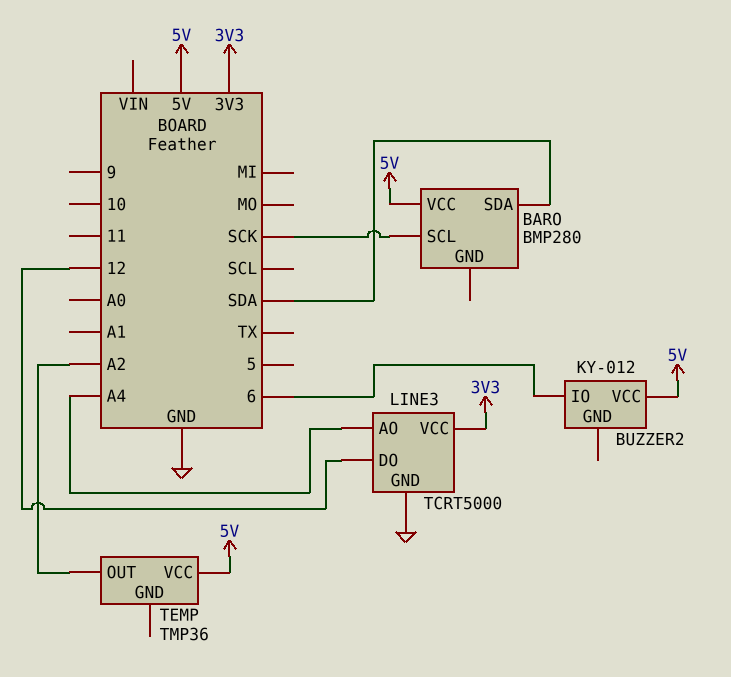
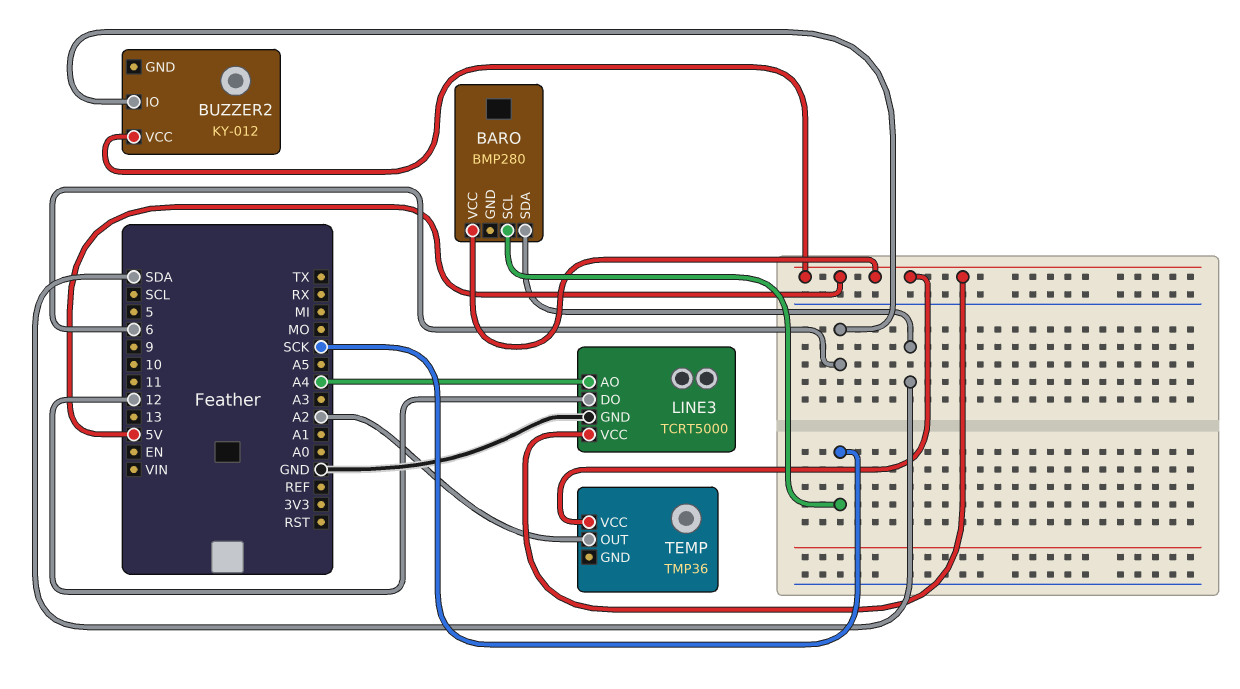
LINE3 pin VCC: 3V3 -> 5V

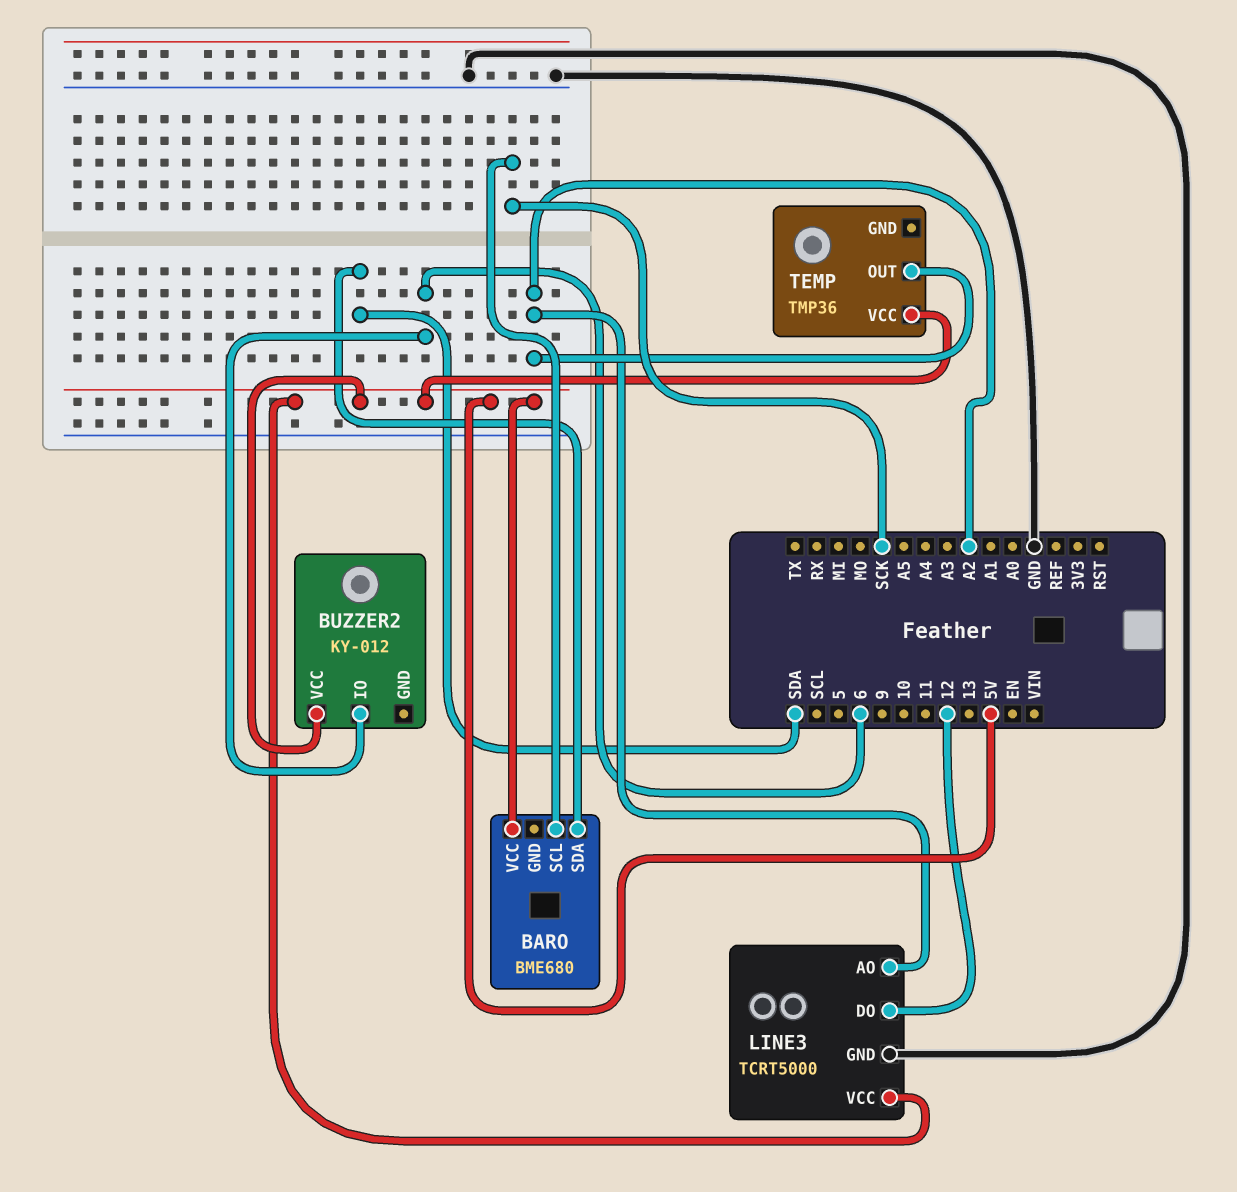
BARO: BMP280 -> BME680
LINE3 pin AO: A4 -> A2

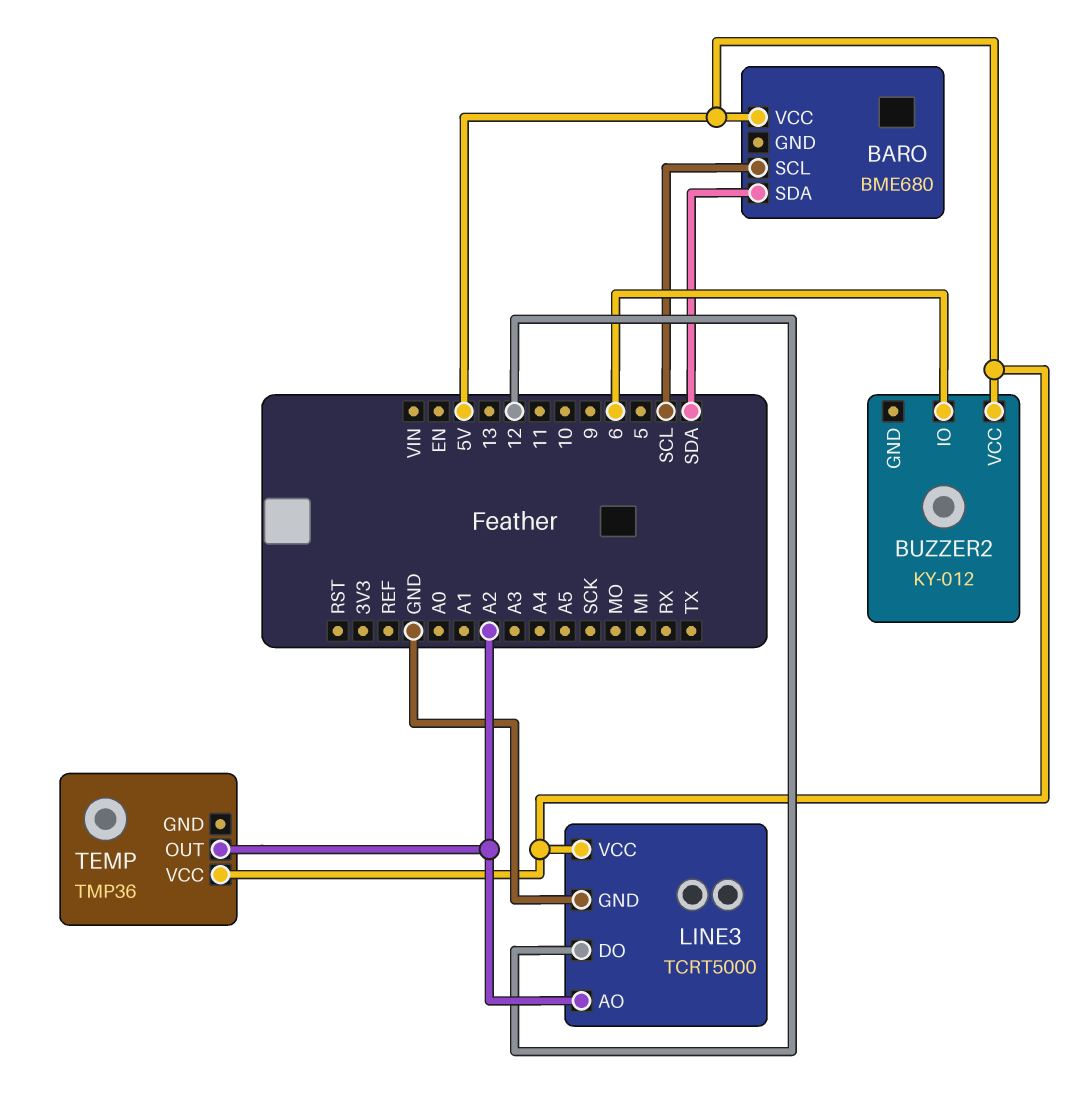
BARO pin SCL: SCK -> SCL

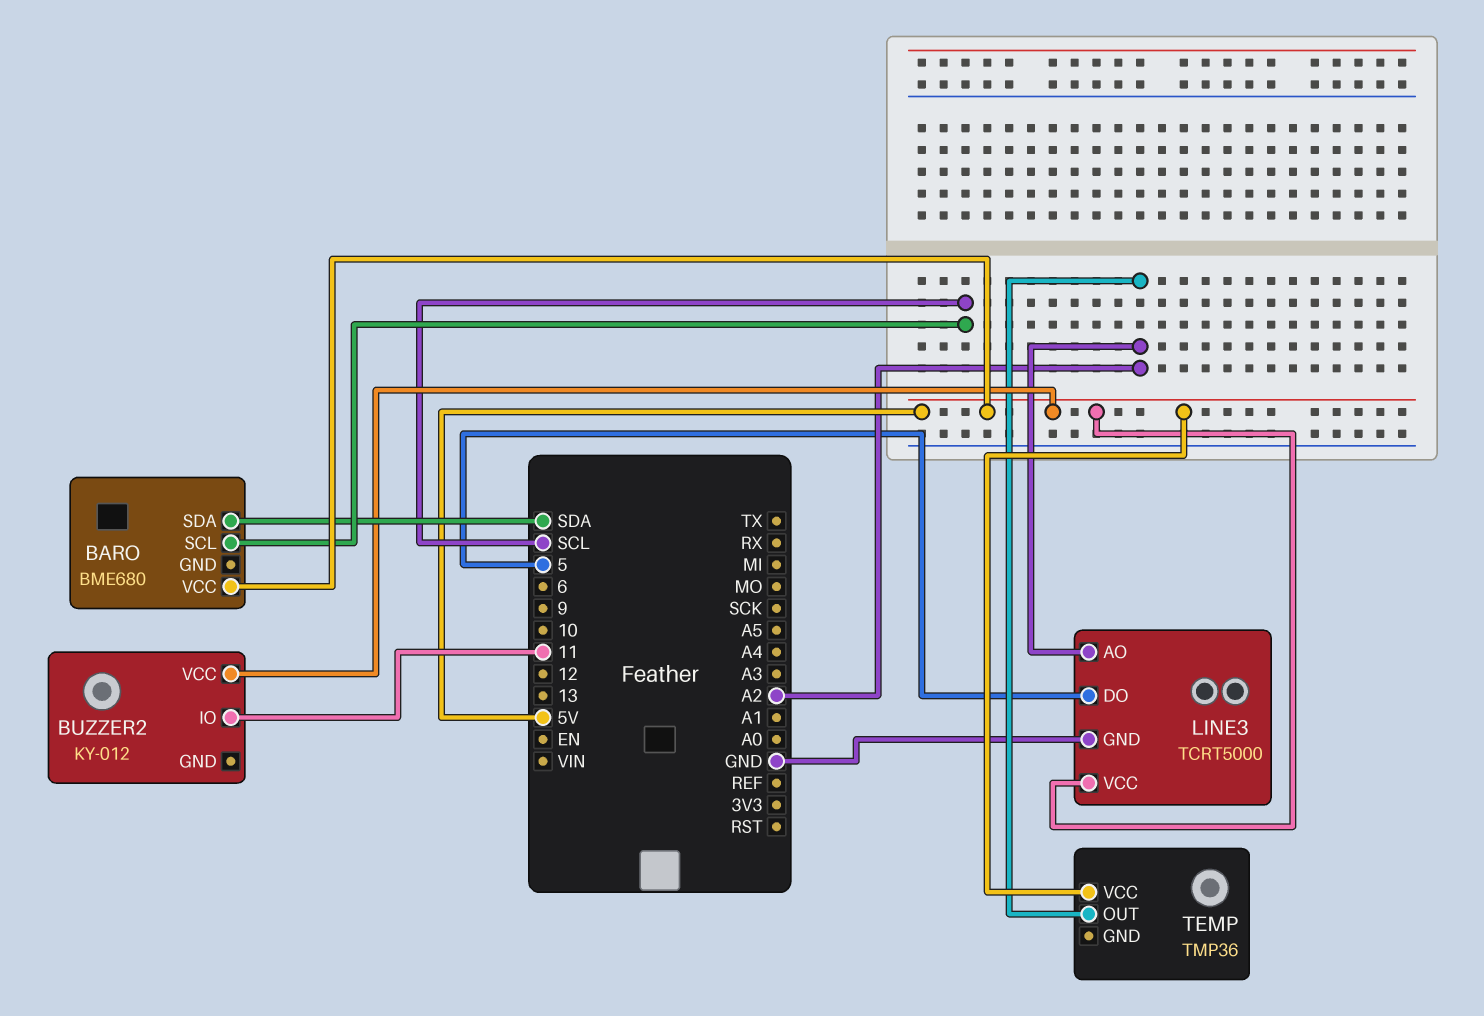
BUZZER2 pin IO: 6 -> 11
LINE3 pin DO: 12 -> 5

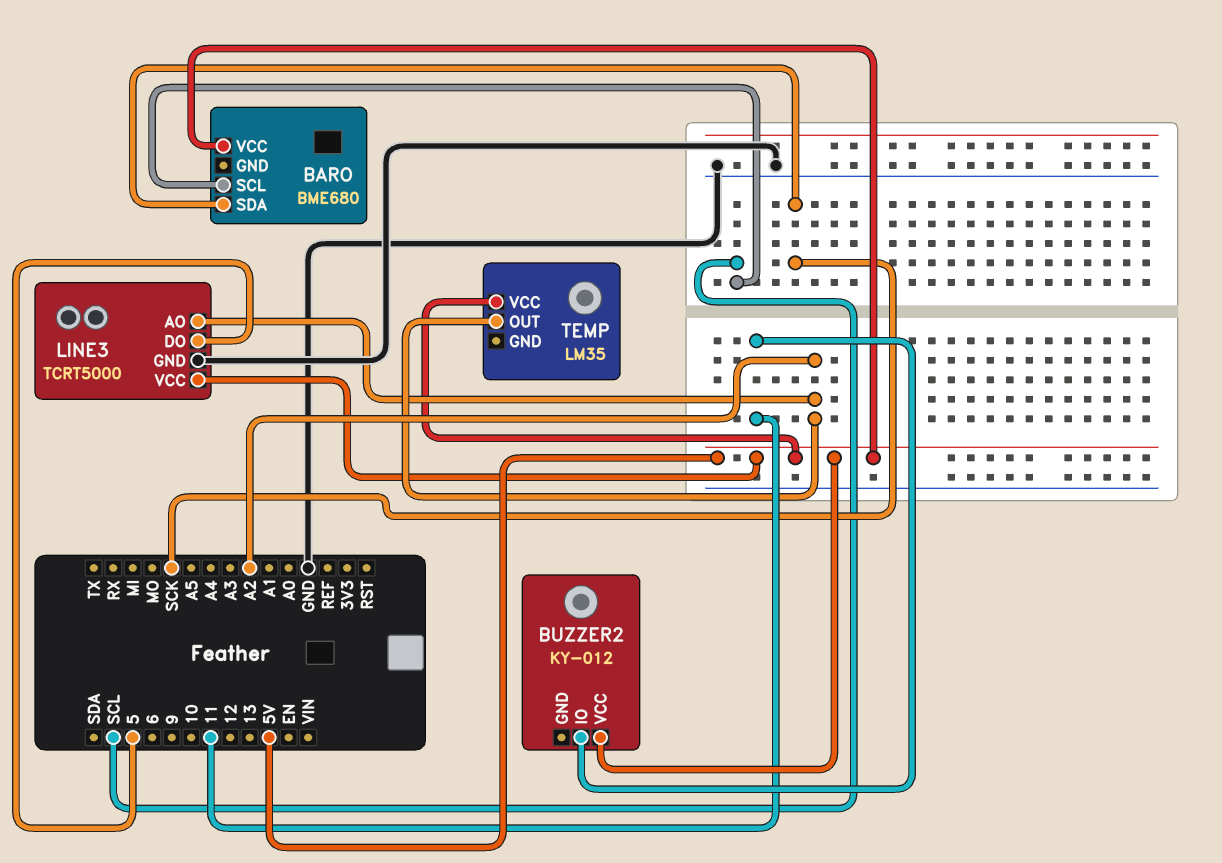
BARO pin SDA: SDA -> SCK
TEMP: TMP36 -> LM35

